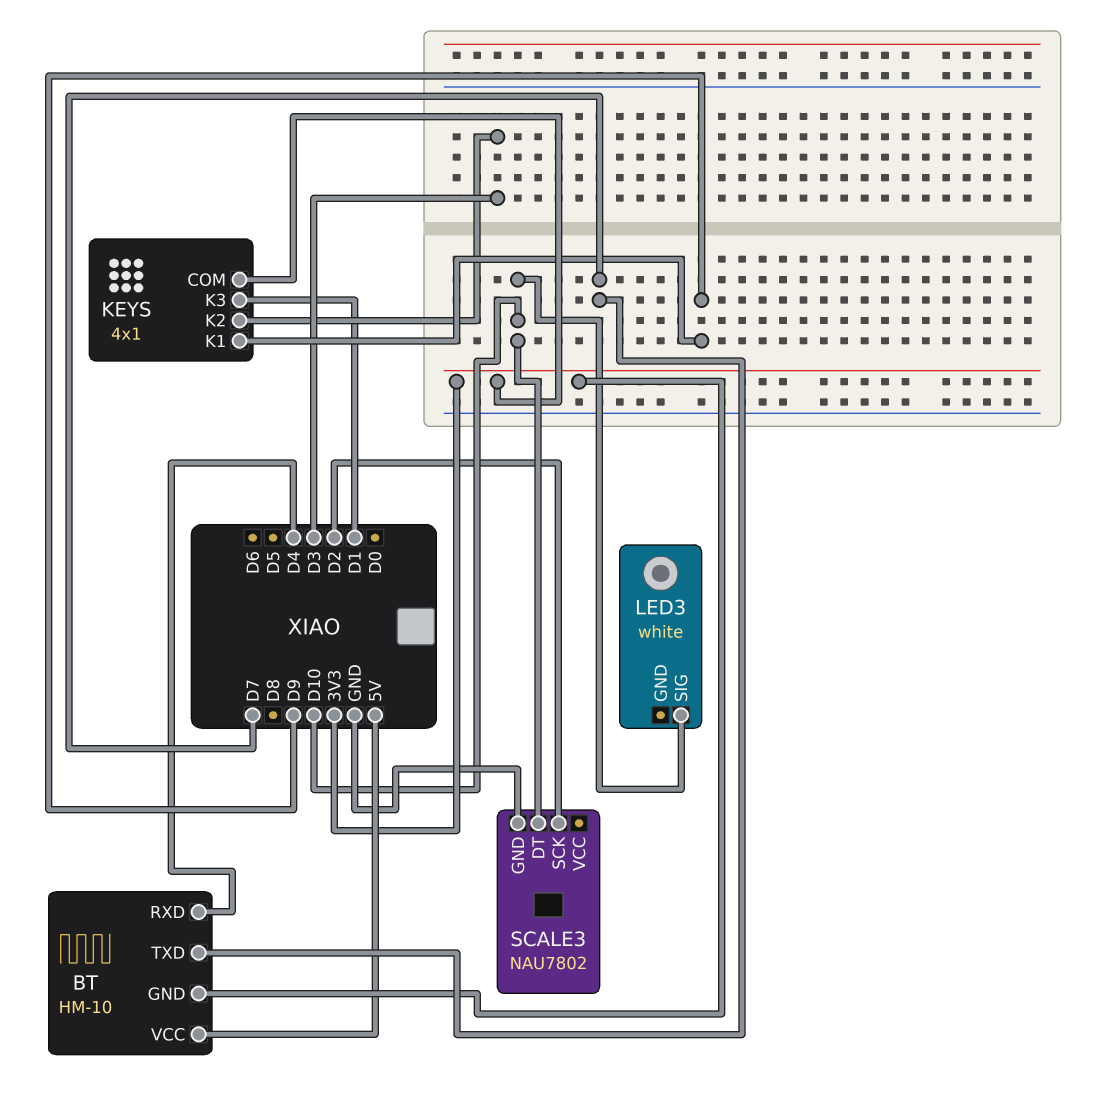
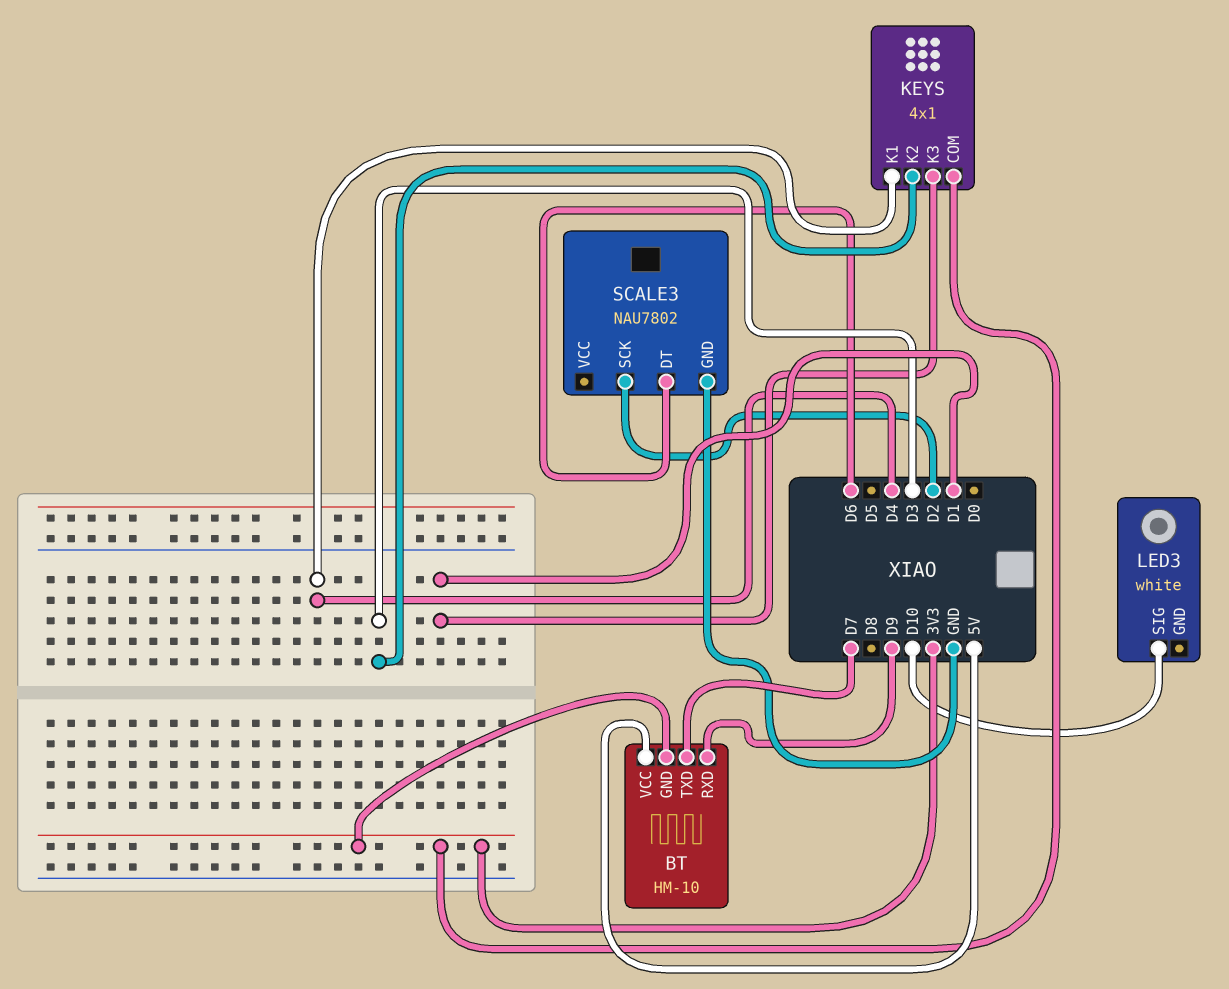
BT pin RXD: D4 -> D9
KEYS pin K1: D9 -> D4
SCALE3 pin DT: D10 -> D6

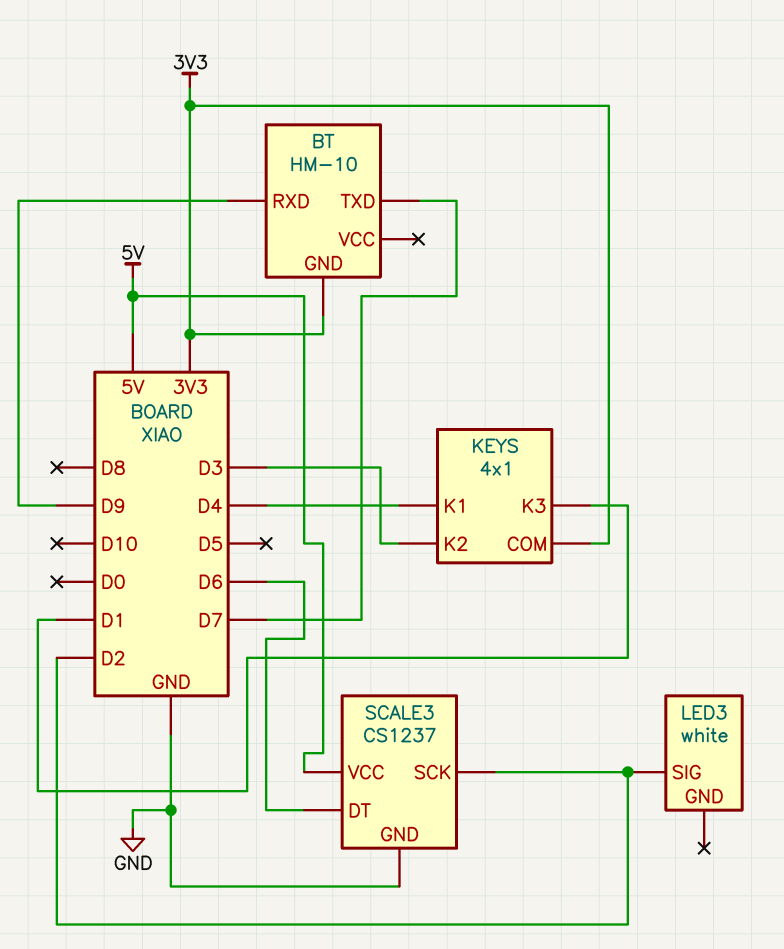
BT pin VCC: 5V -> none
LED3 pin SIG: D10 -> D2
SCALE3: NAU7802 -> CS1237
SCALE3 pin VCC: none -> 5V

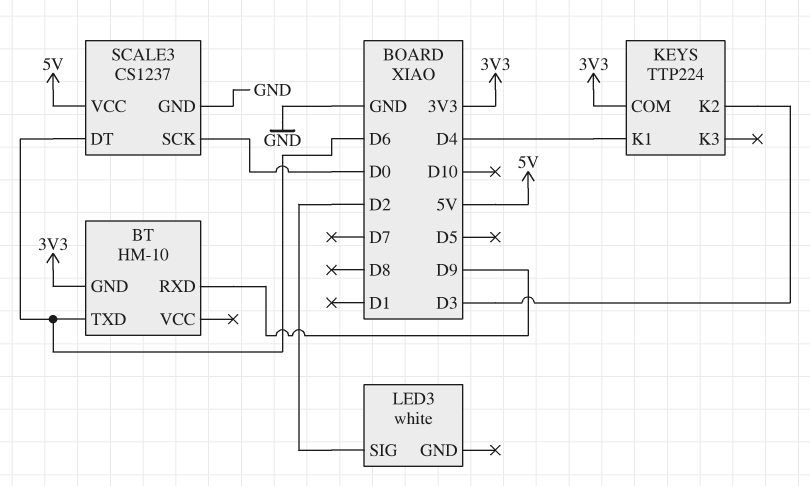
BT pin TXD: D7 -> D6
KEYS: 4x1 -> TTP224
KEYS pin K3: D1 -> none
SCALE3 pin SCK: D2 -> D0

